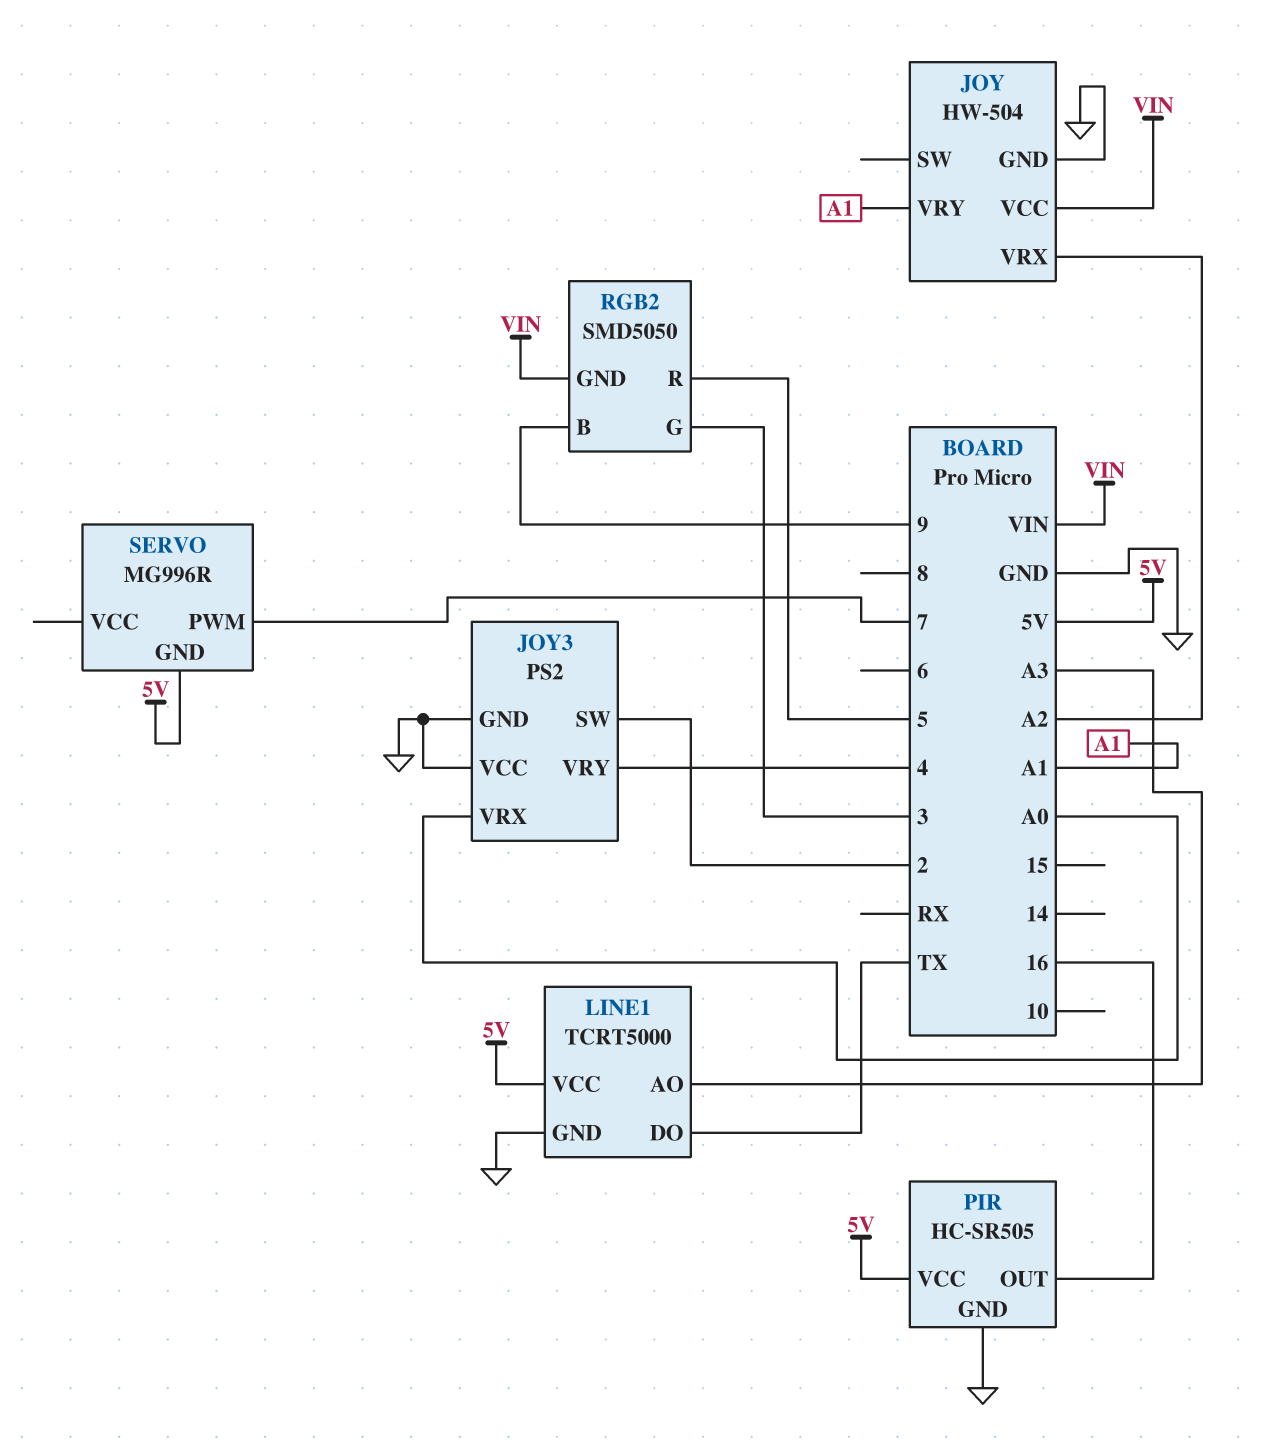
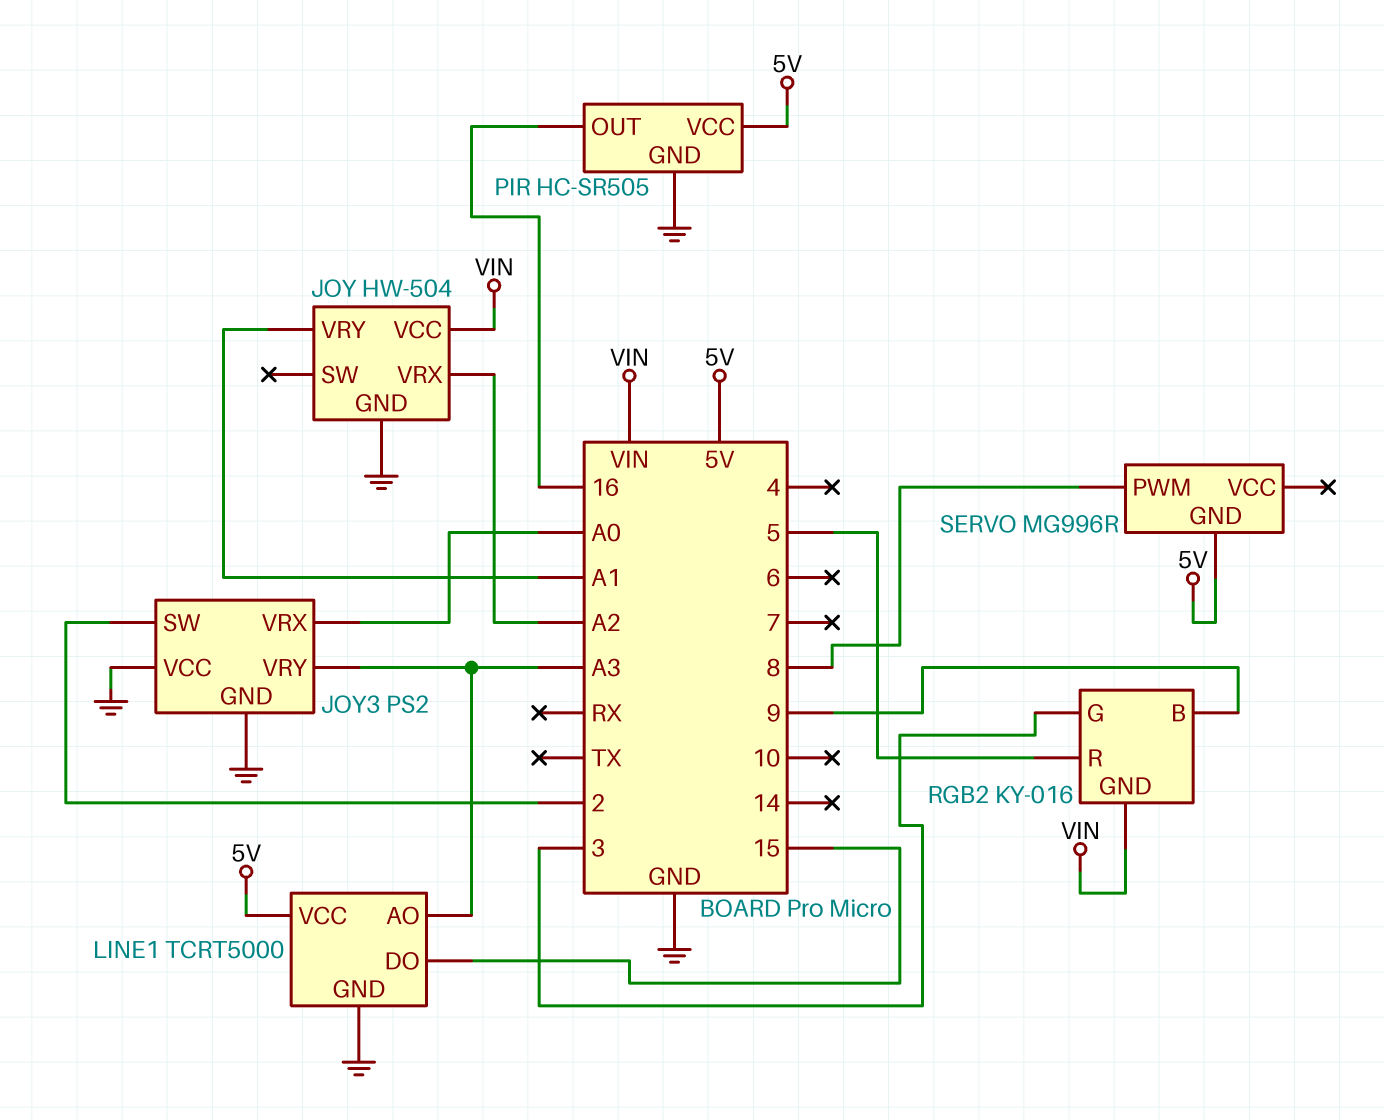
JOY3 pin VRY: 4 -> A3
LINE1 pin DO: TX -> 15
RGB2: SMD5050 -> KY-016
SERVO pin PWM: 7 -> 8

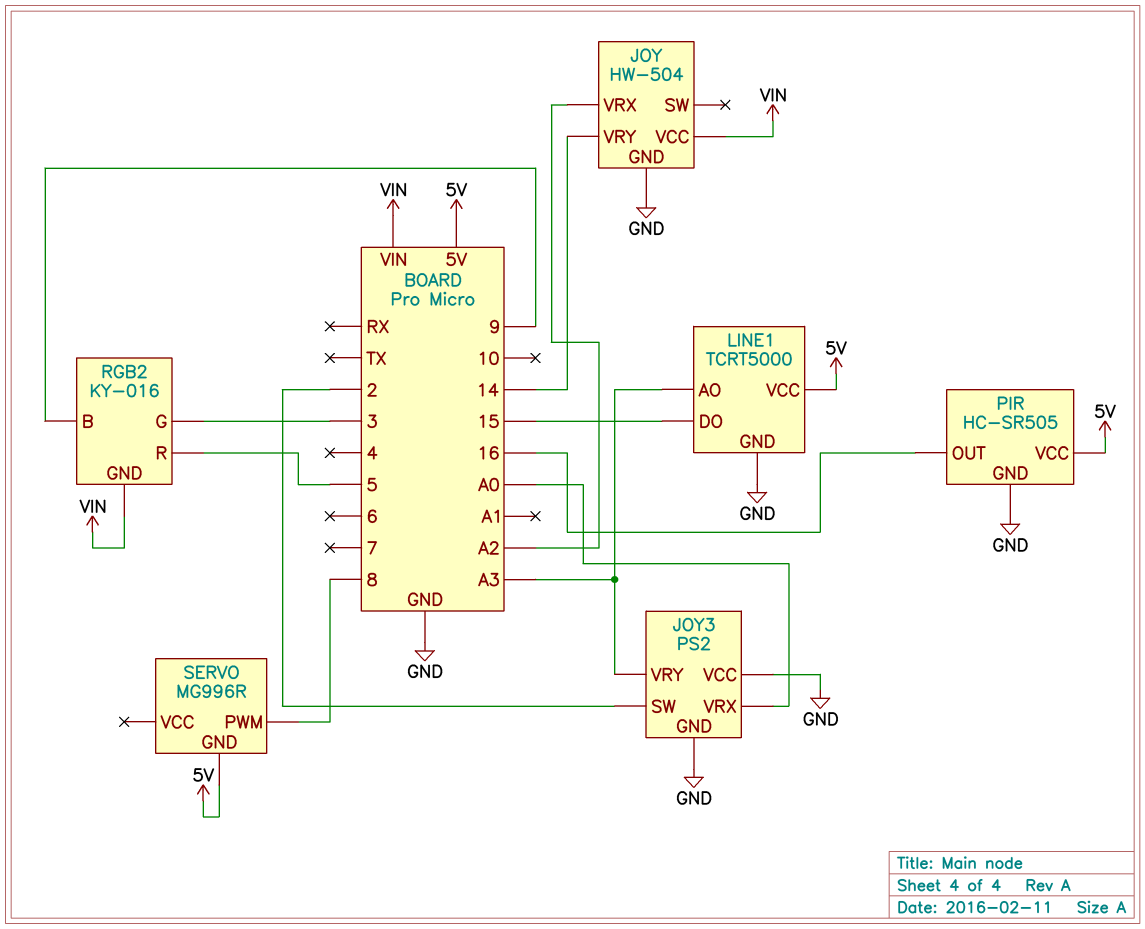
JOY pin VRY: A1 -> 14

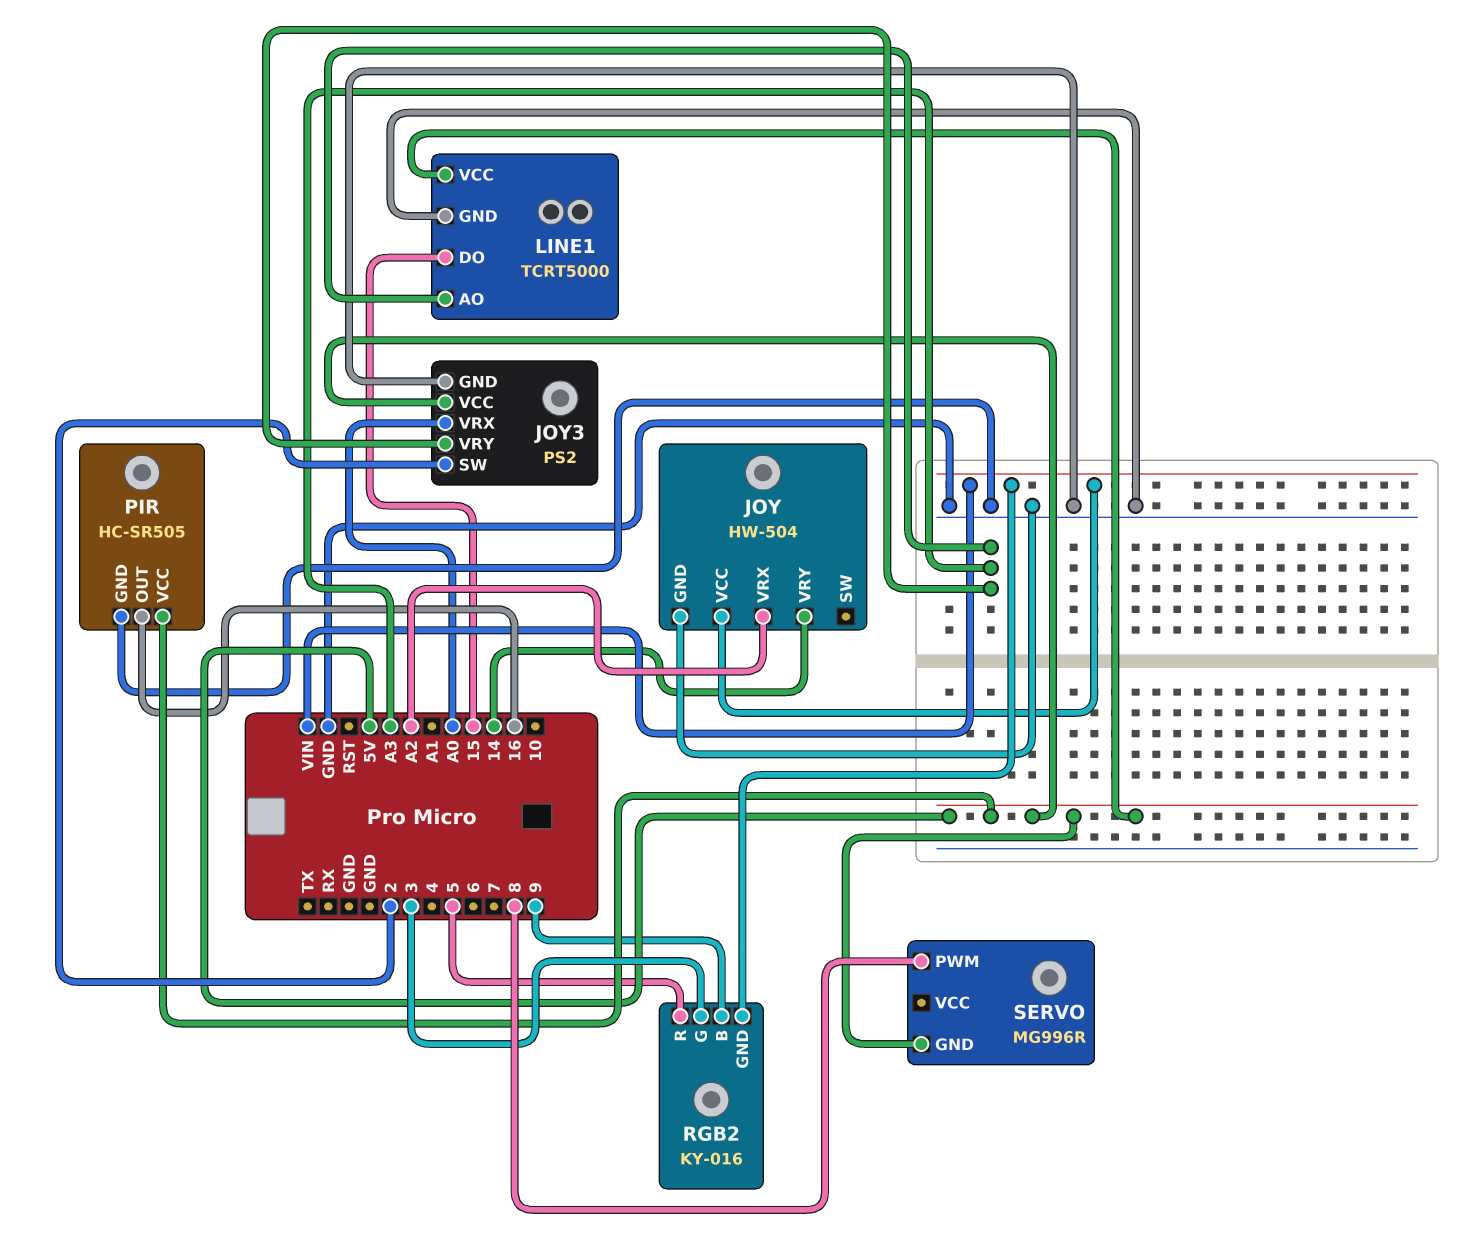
JOY3 pin VCC: GND -> 5V

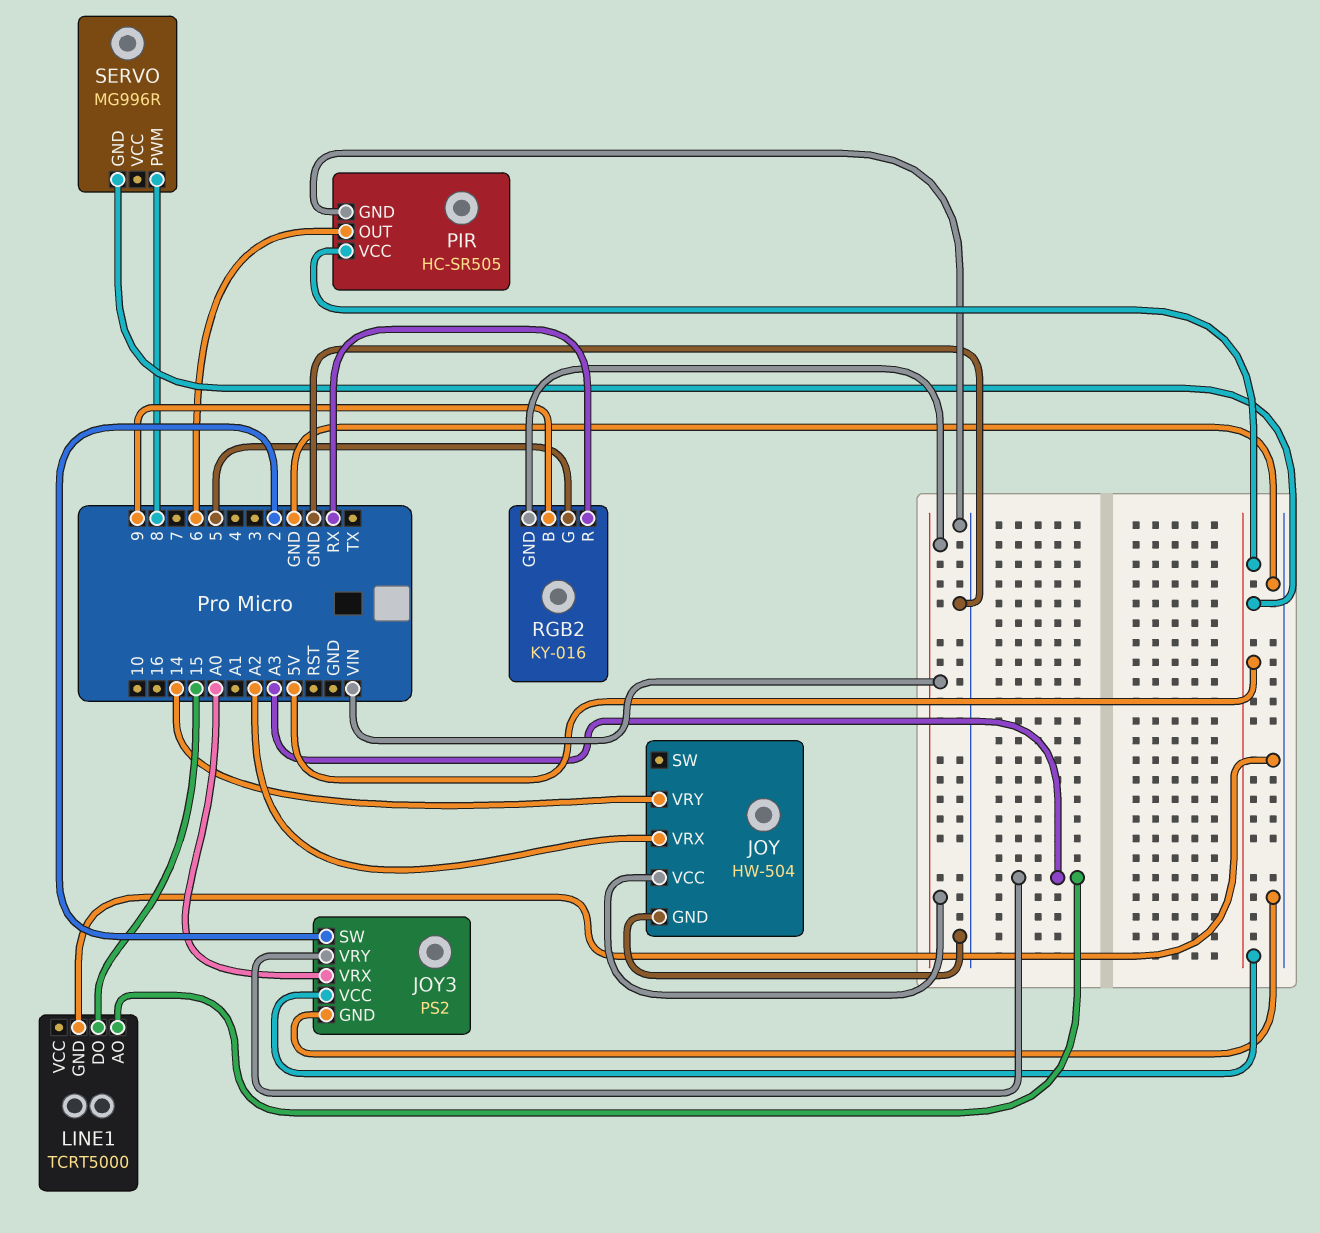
LINE1 pin VCC: 5V -> none
PIR pin OUT: 16 -> 6
RGB2 pin G: 3 -> 5
RGB2 pin R: 5 -> RX

